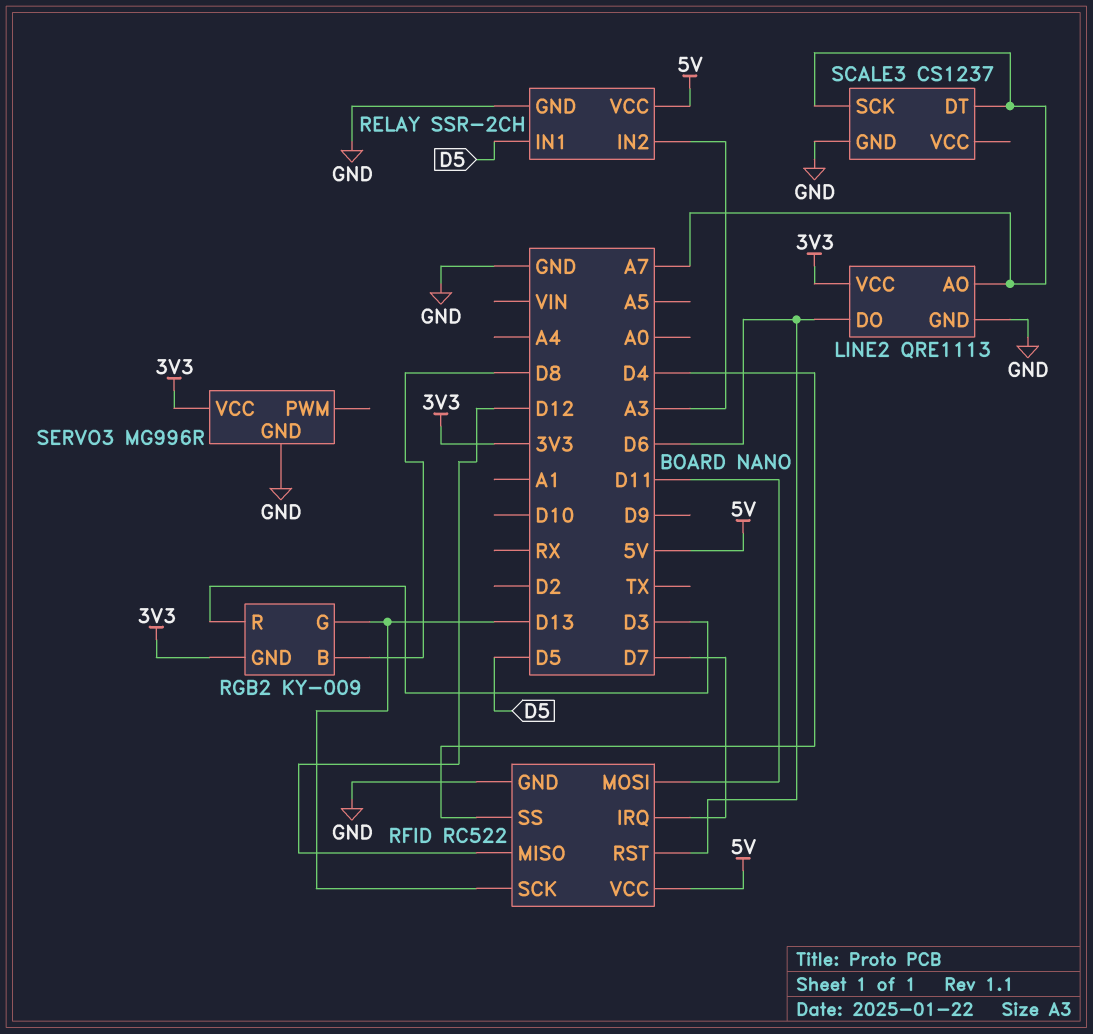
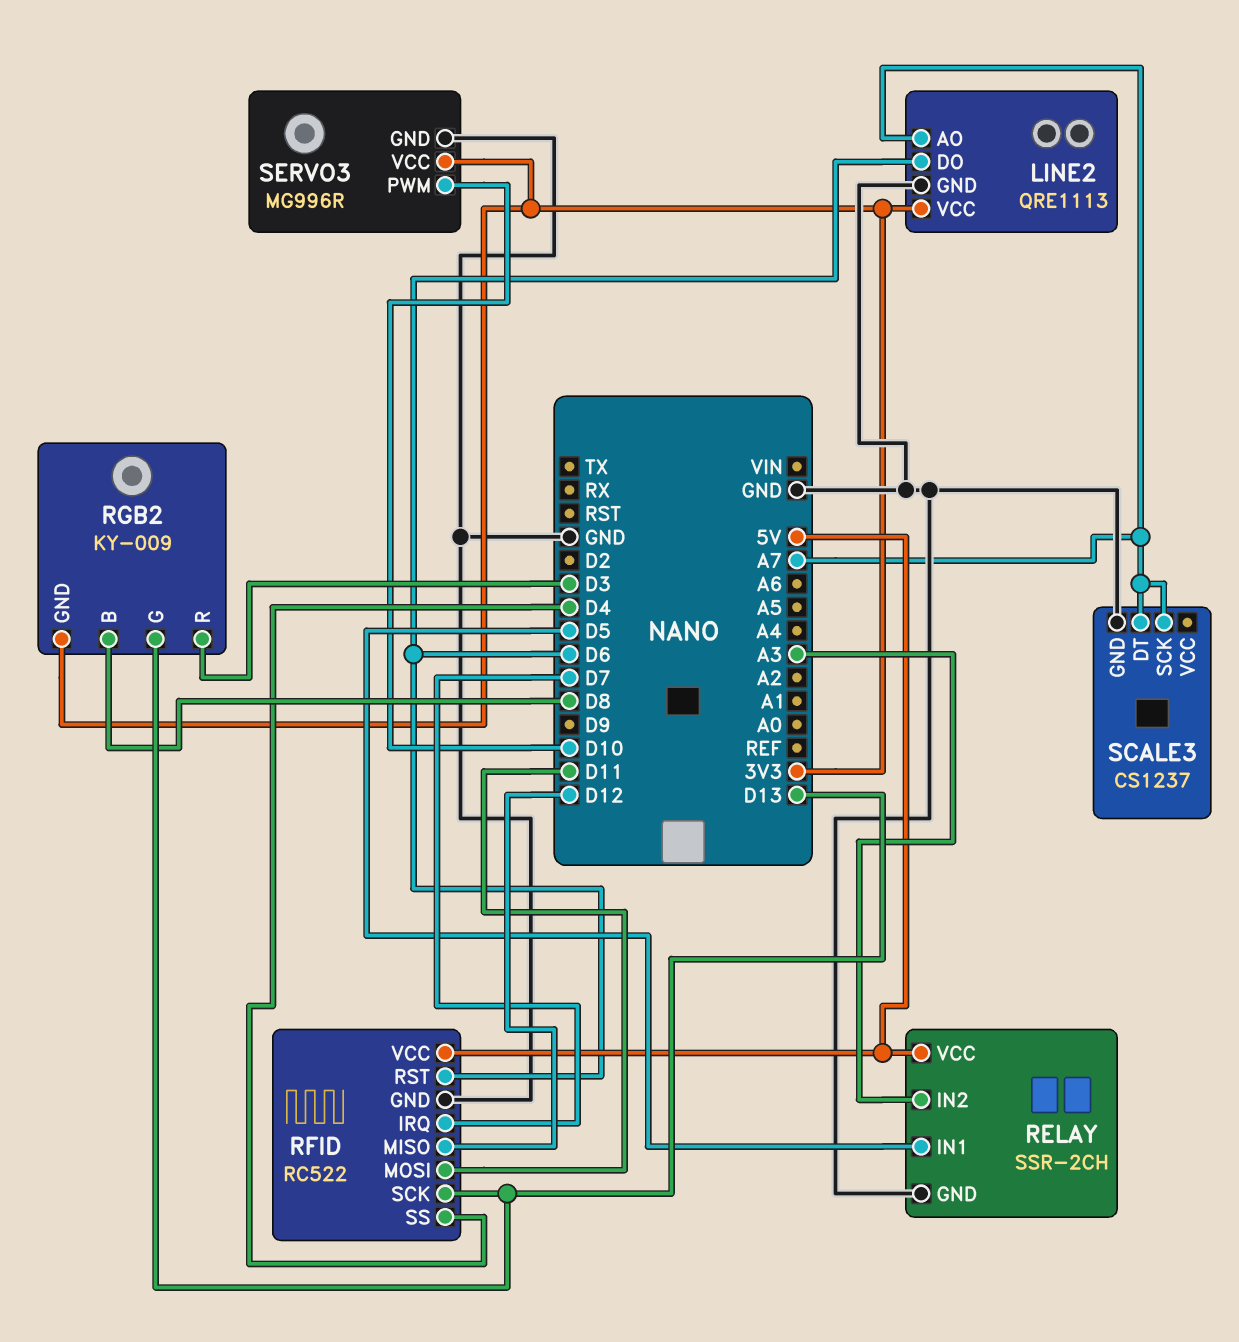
SERVO3 pin PWM: none -> D10

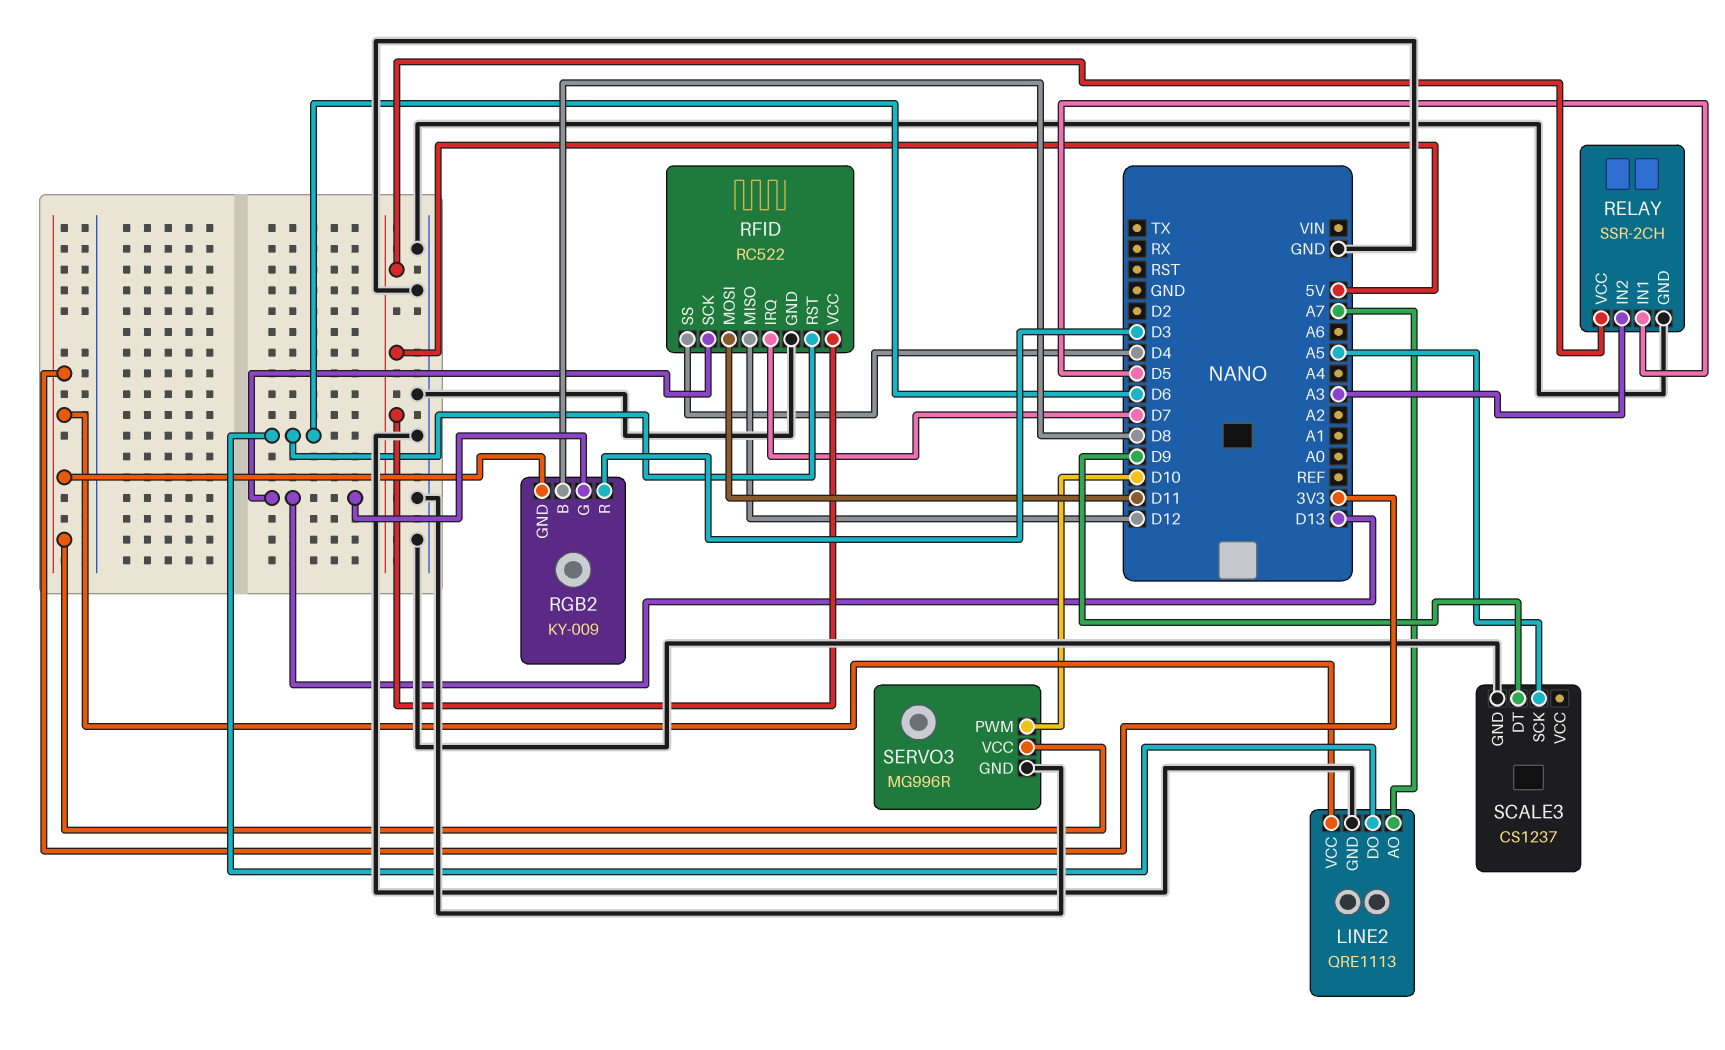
SCALE3 pin DT: A7 -> D9
SCALE3 pin SCK: A7 -> A5

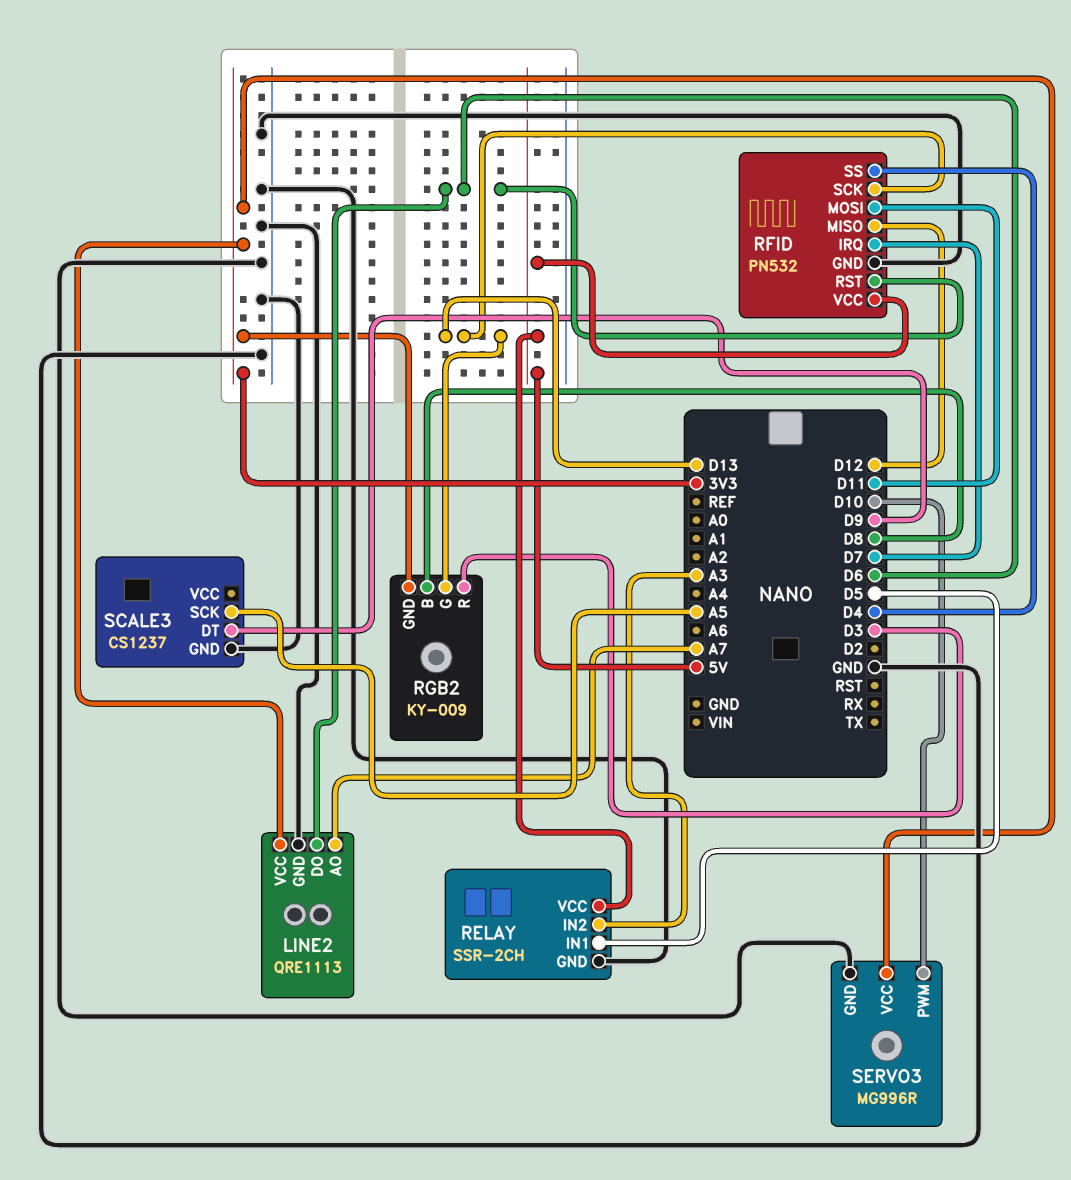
RFID: RC522 -> PN532

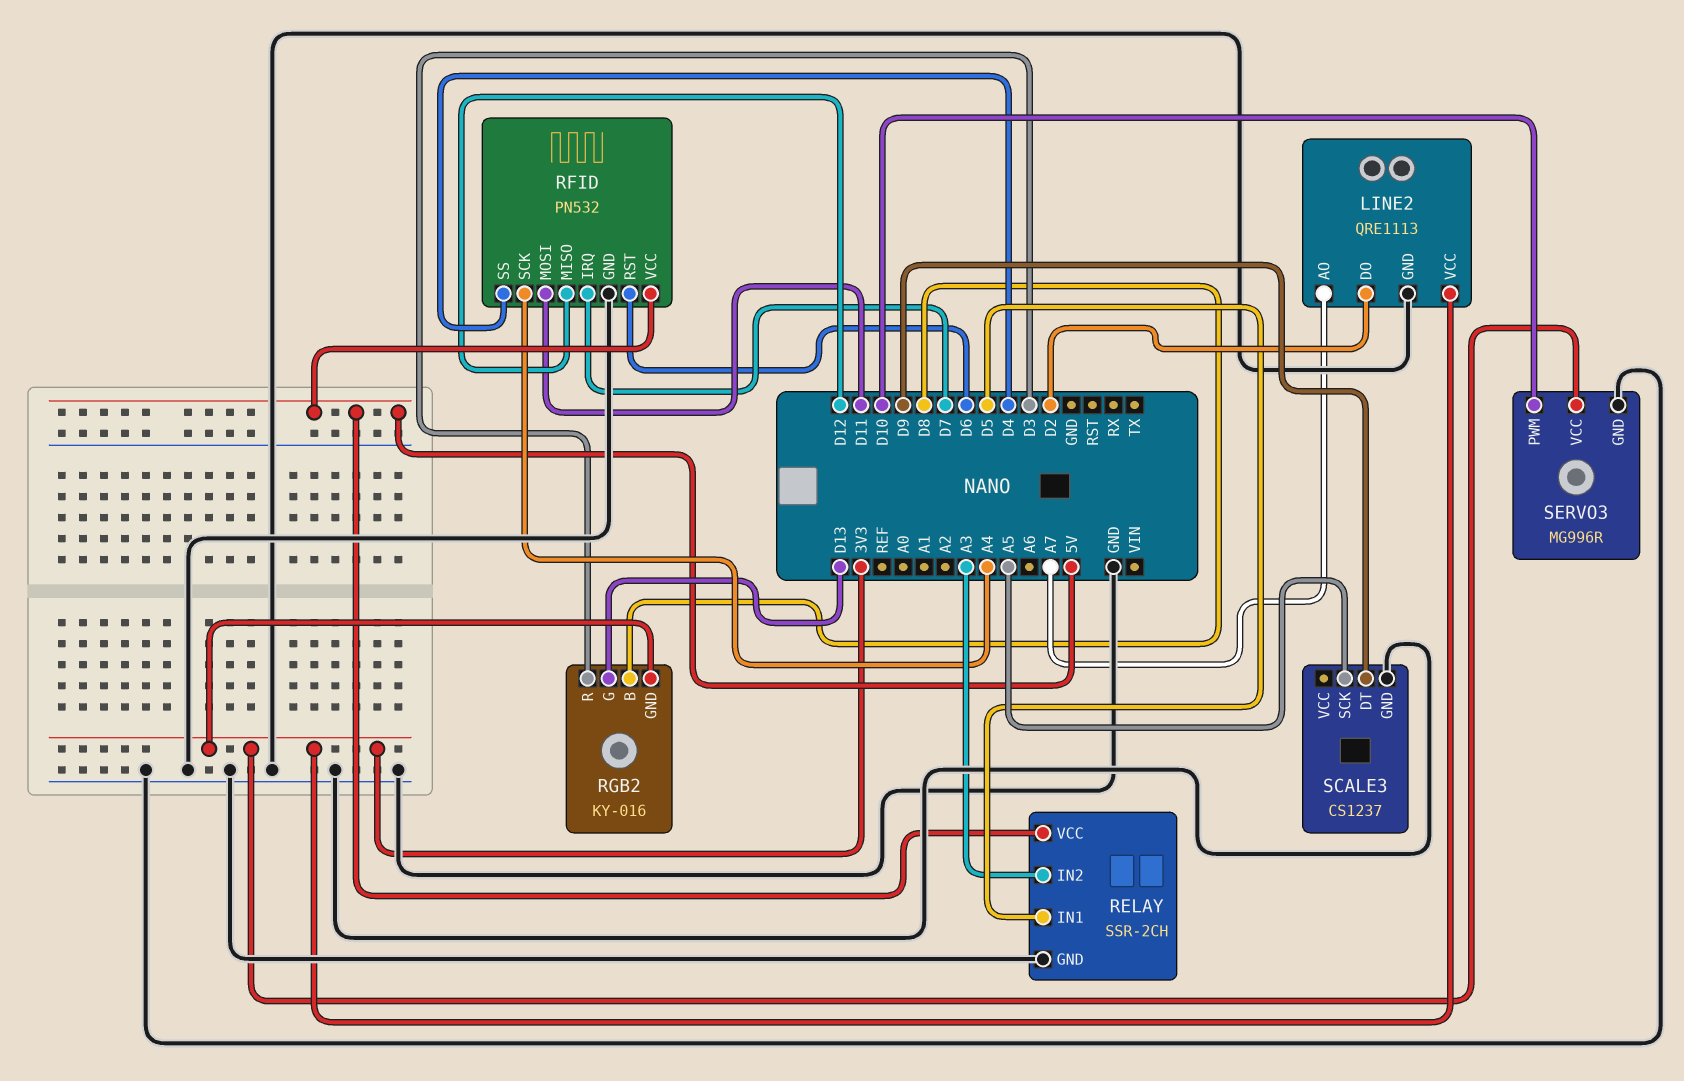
LINE2 pin DO: D6 -> D2
RFID pin SCK: D13 -> A4
RGB2: KY-009 -> KY-016

